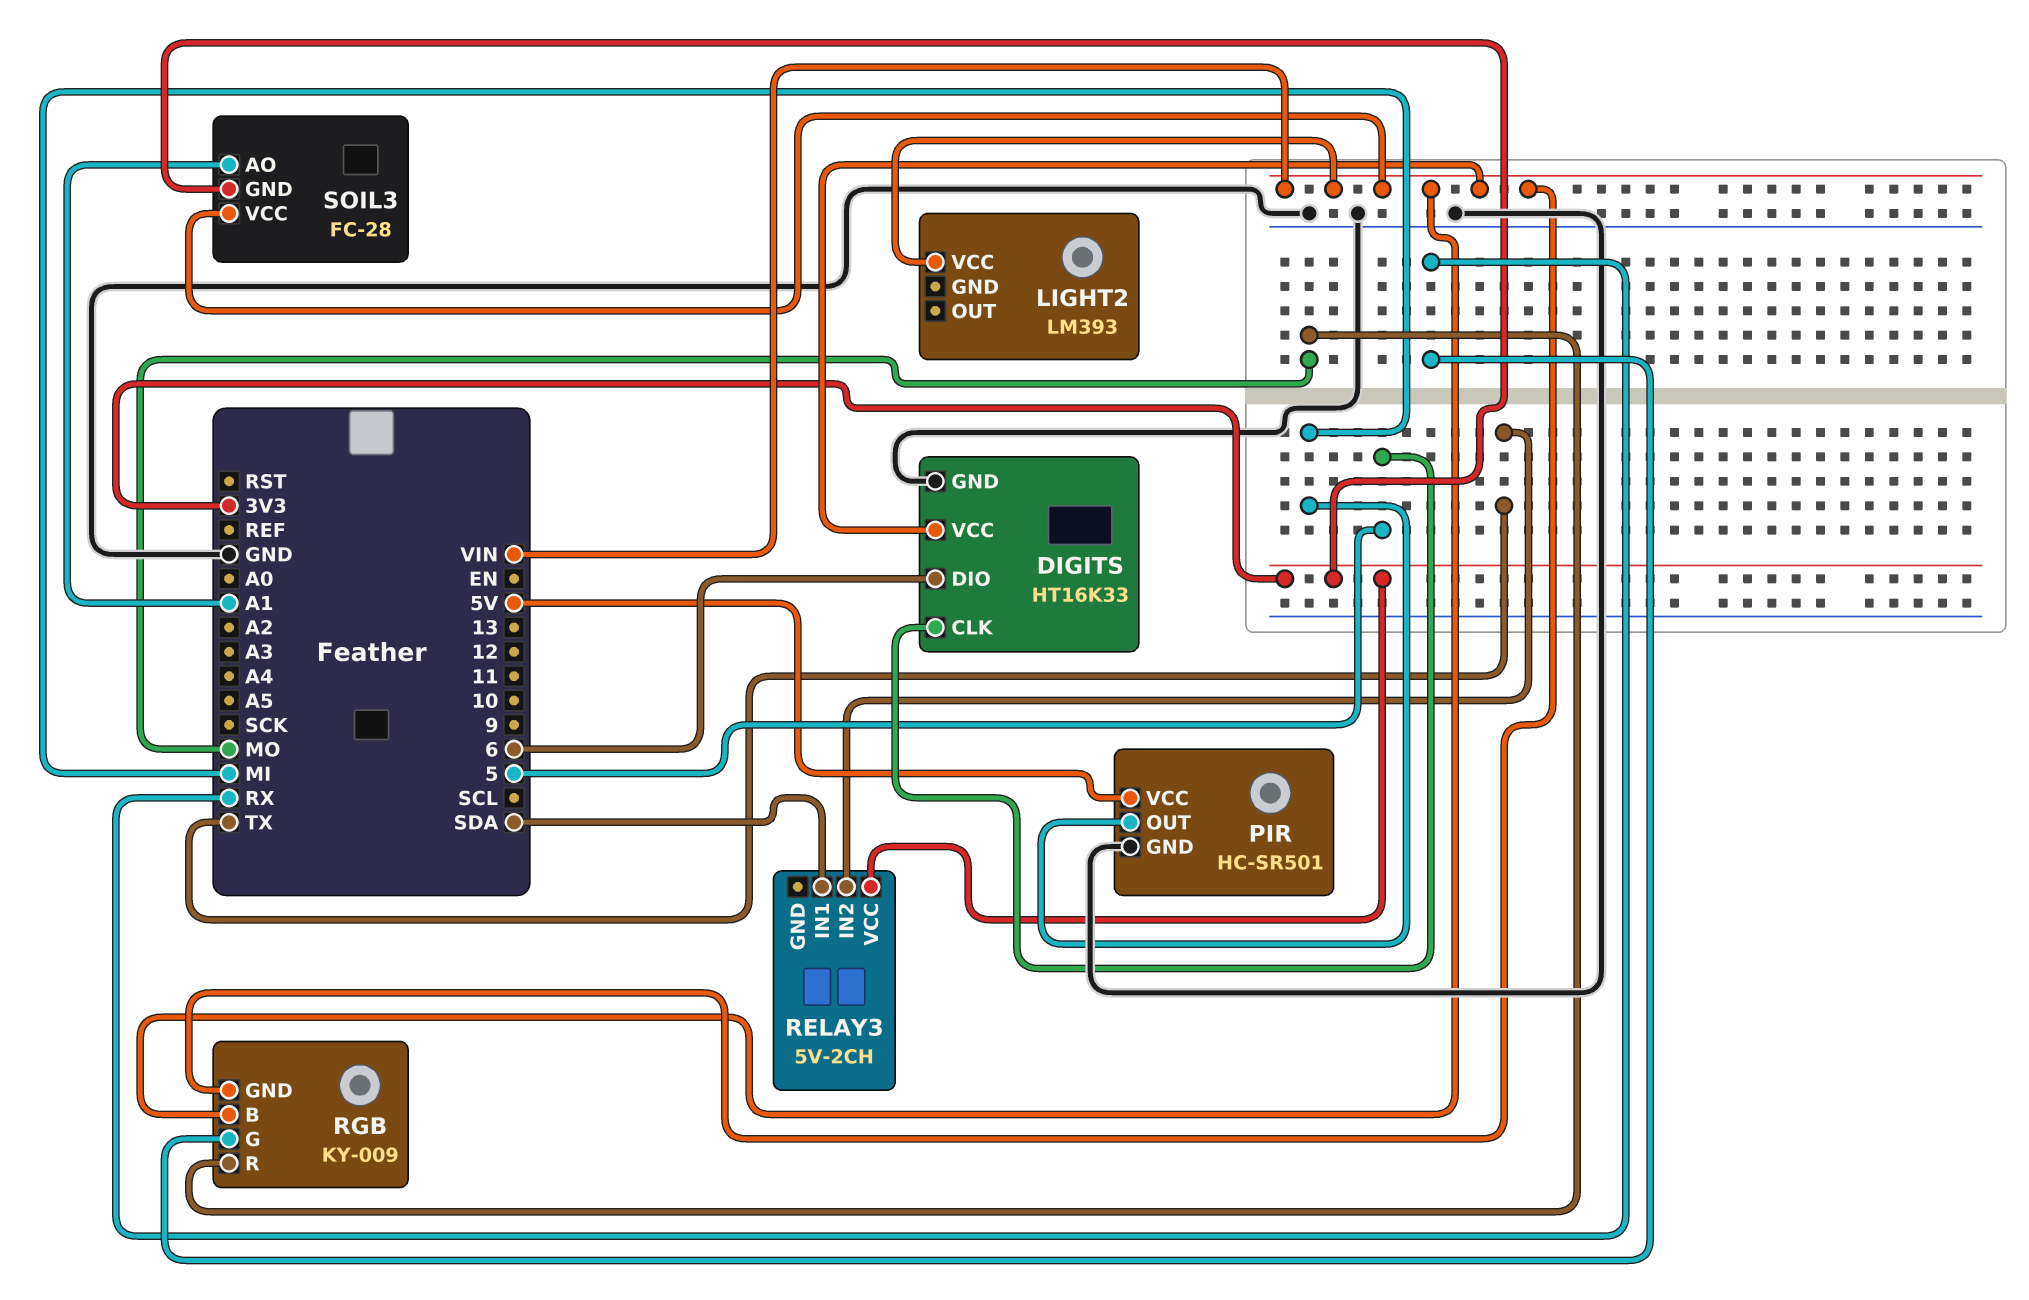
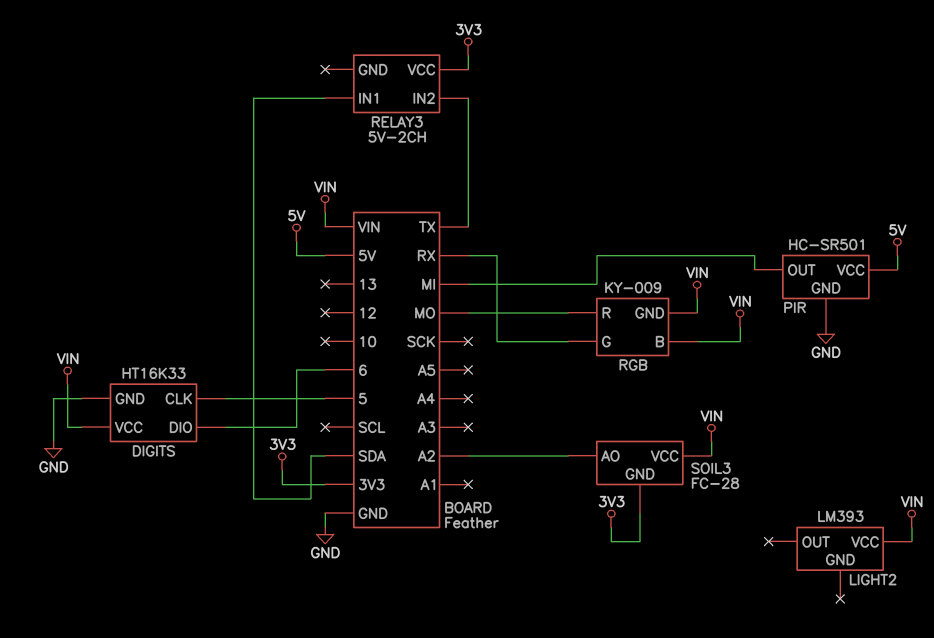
SOIL3 pin AO: A1 -> A2

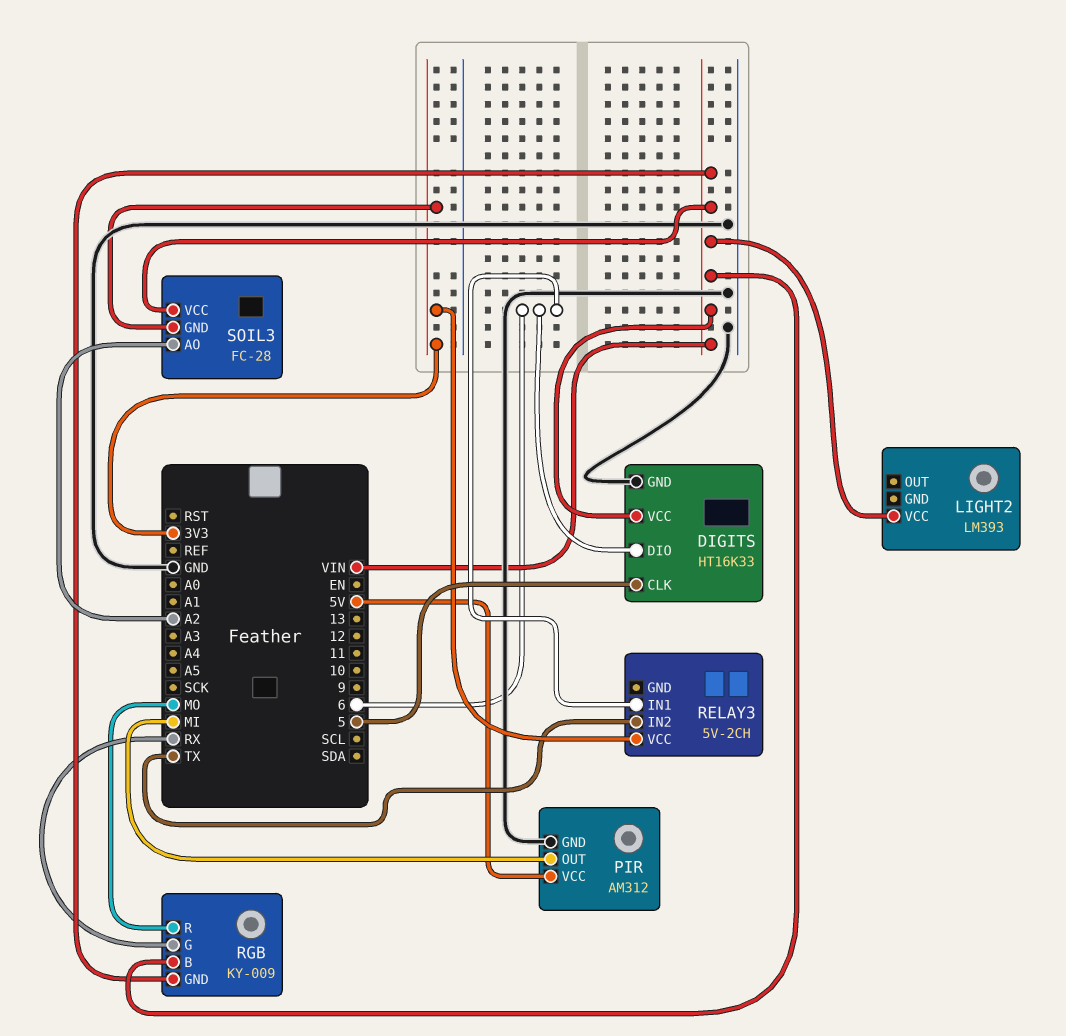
PIR: HC-SR501 -> AM312
RELAY3 pin IN1: SDA -> 6

